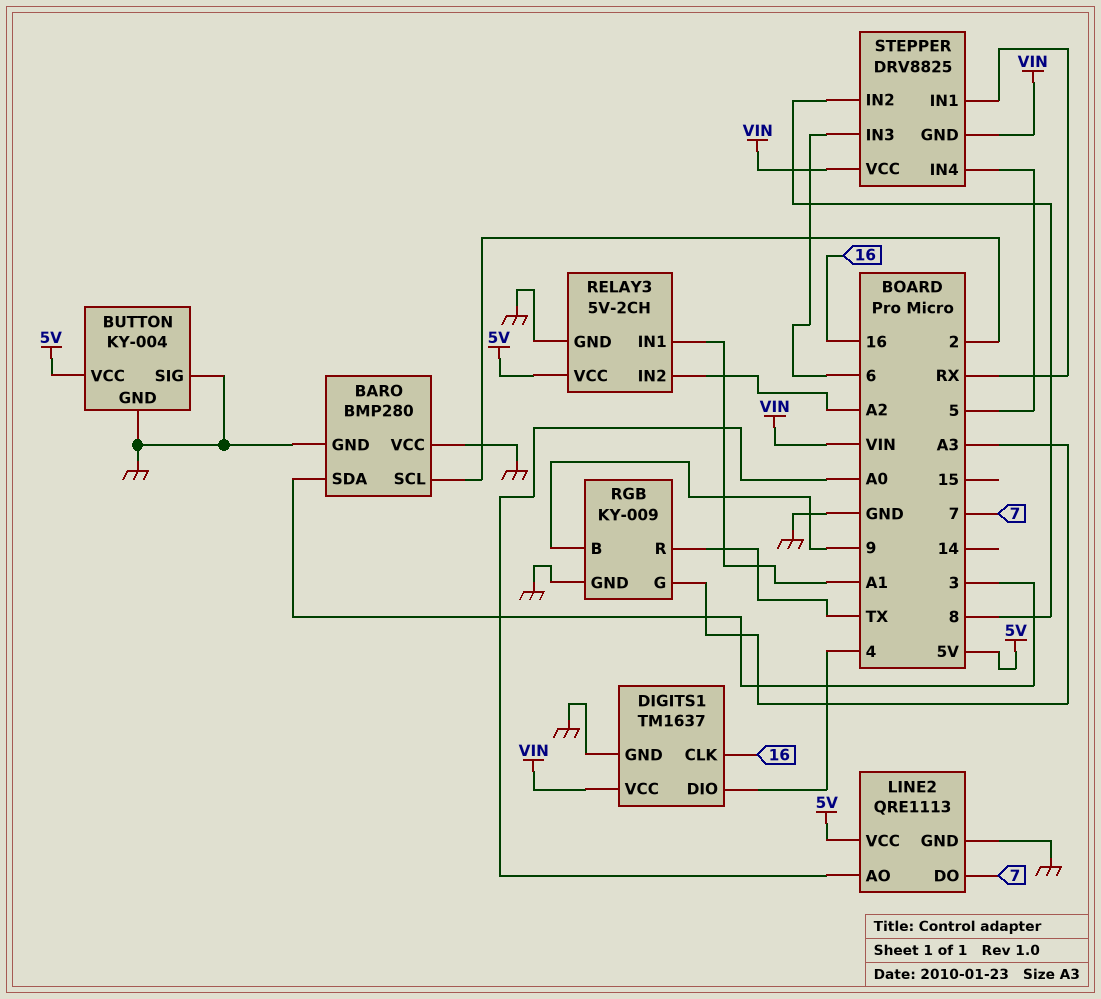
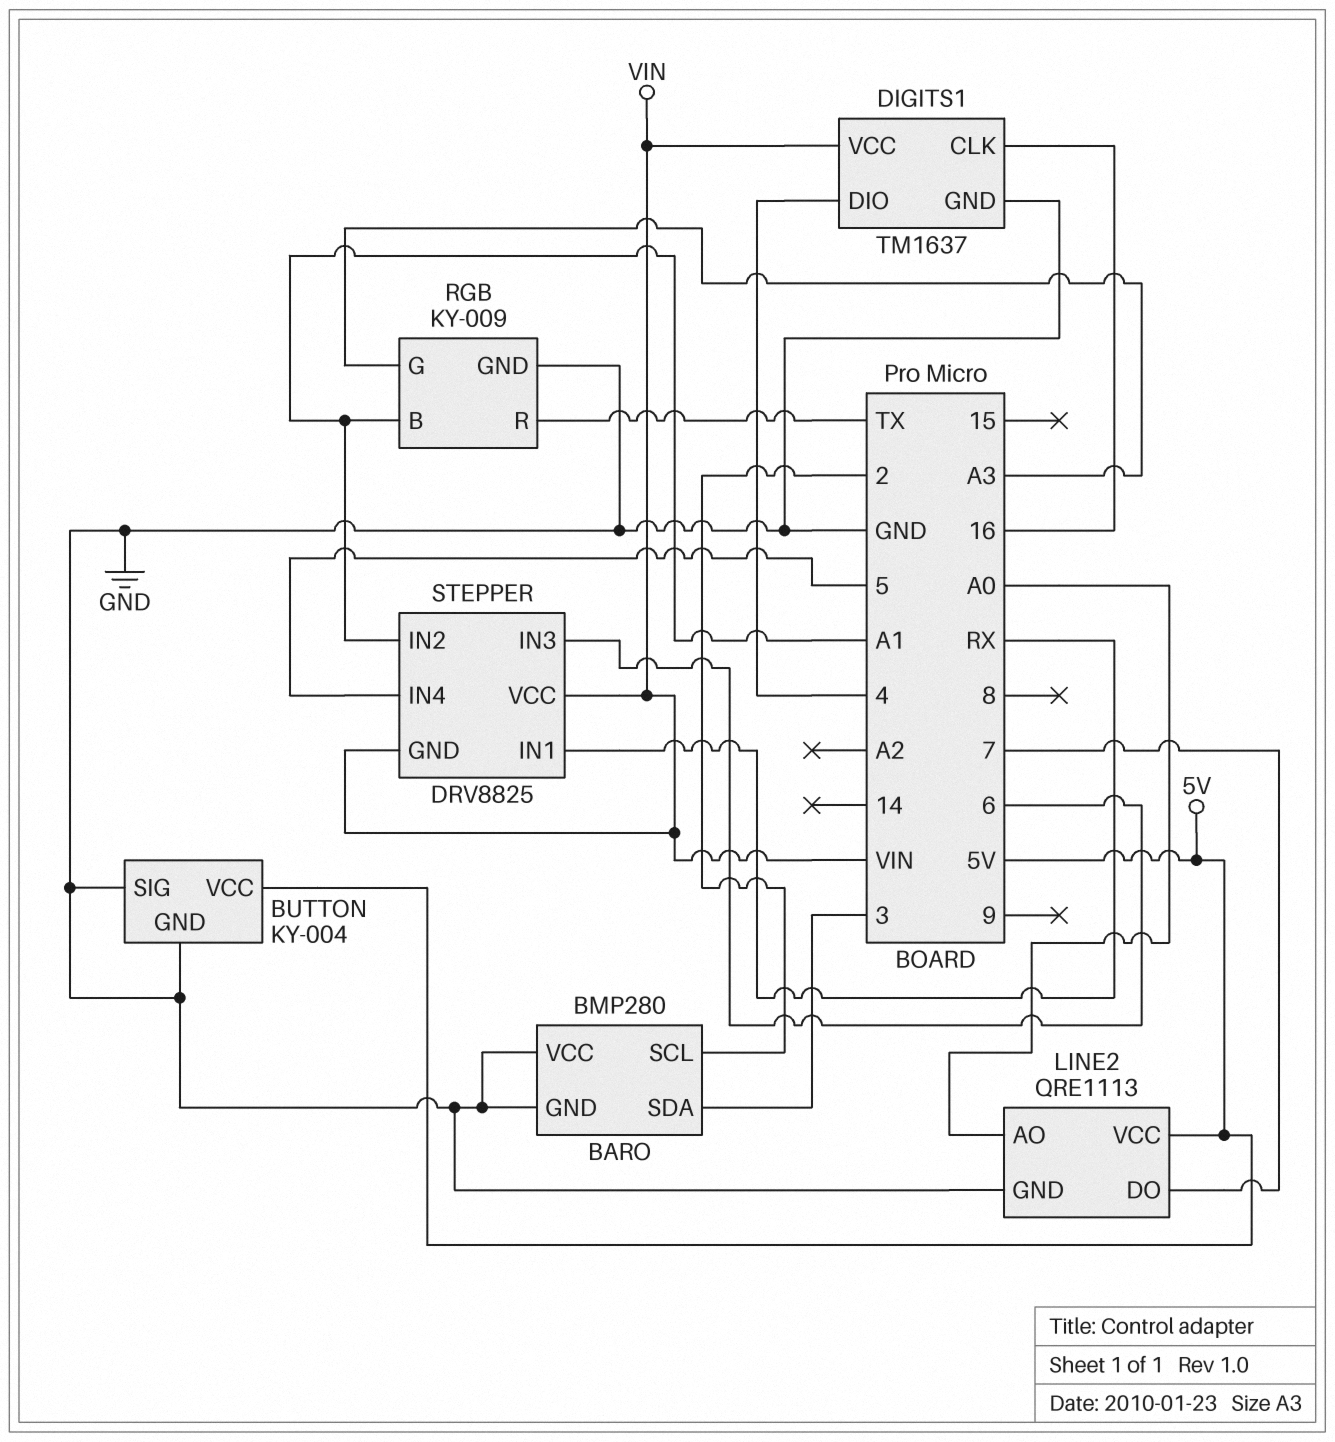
RELAY3: 5V-2CH -> none
RELAY3 pin GND: GND -> none
RELAY3 pin IN1: A1 -> none
RELAY3 pin IN2: A2 -> none
RELAY3 pin VCC: 5V -> none
RGB pin B: 9 -> A1
STEPPER pin IN2: 8 -> A1

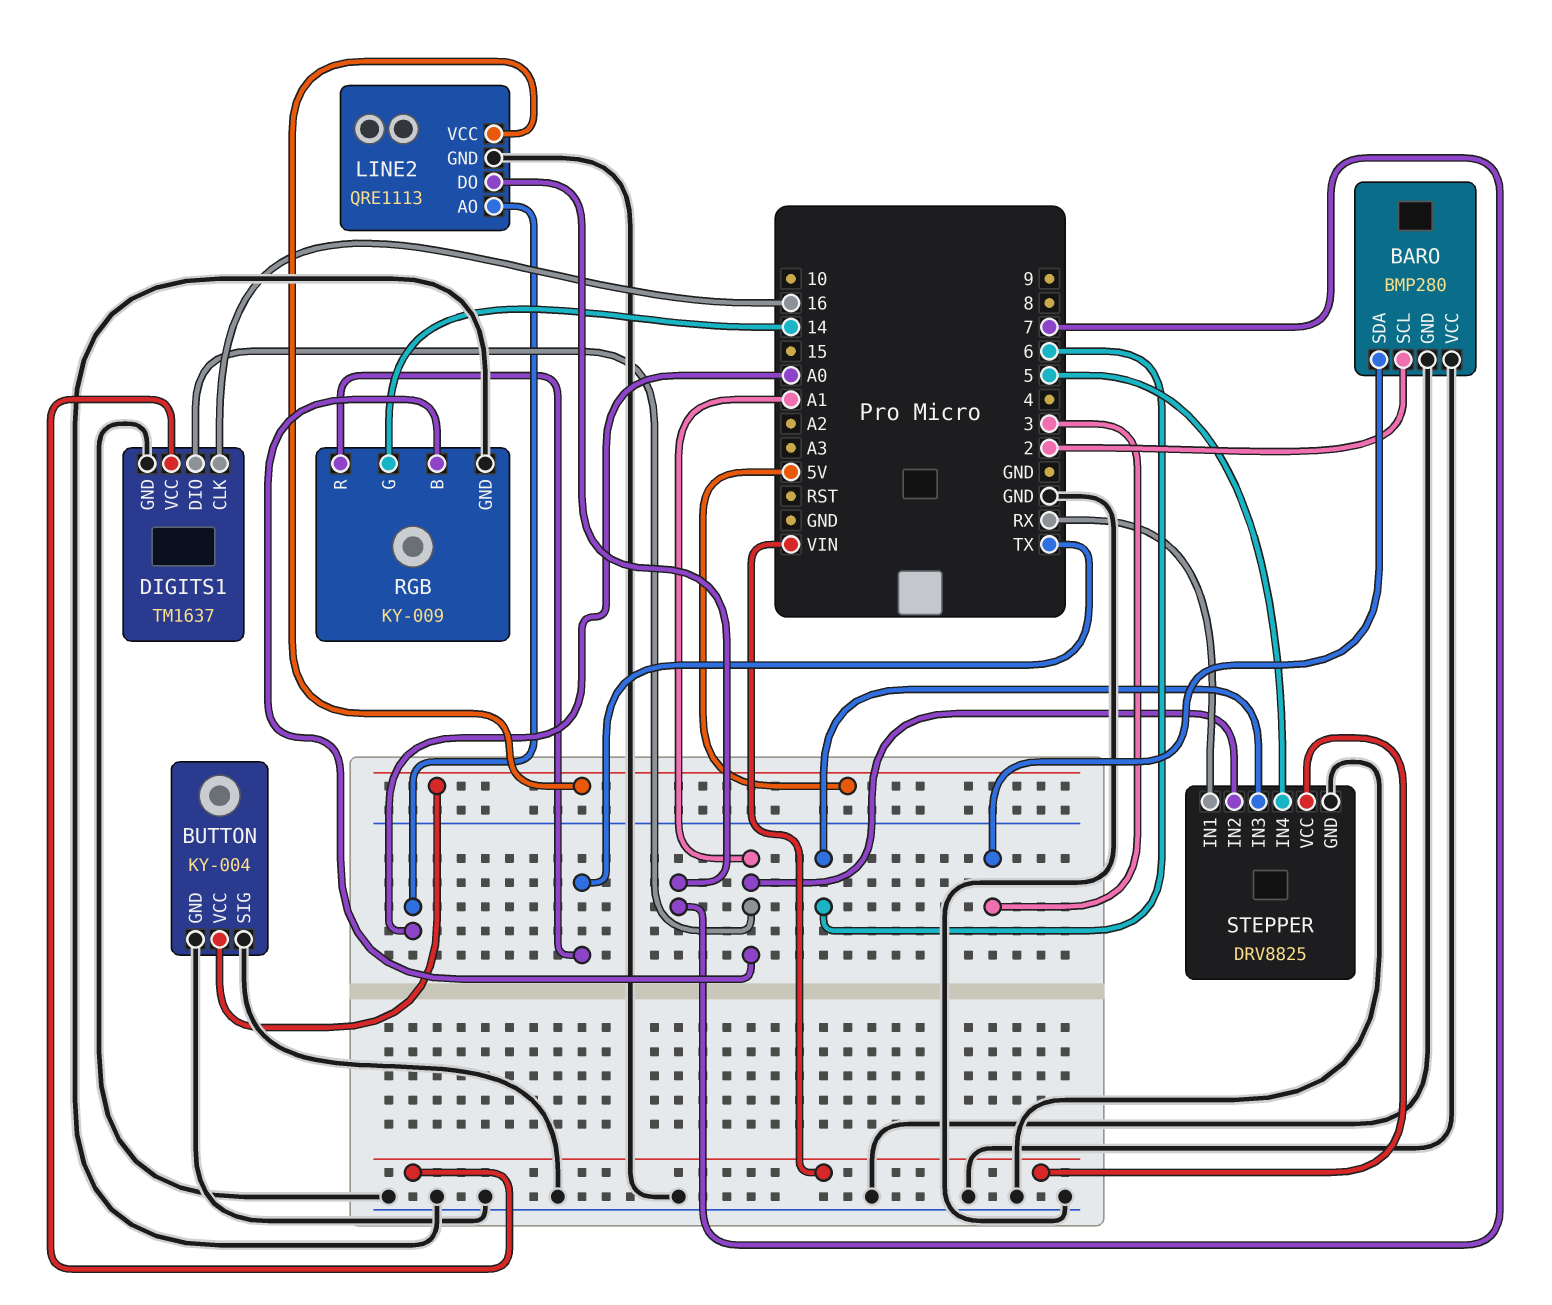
DIGITS1 pin DIO: 4 -> A1
RGB pin G: A3 -> 14
STEPPER pin GND: VIN -> GND

